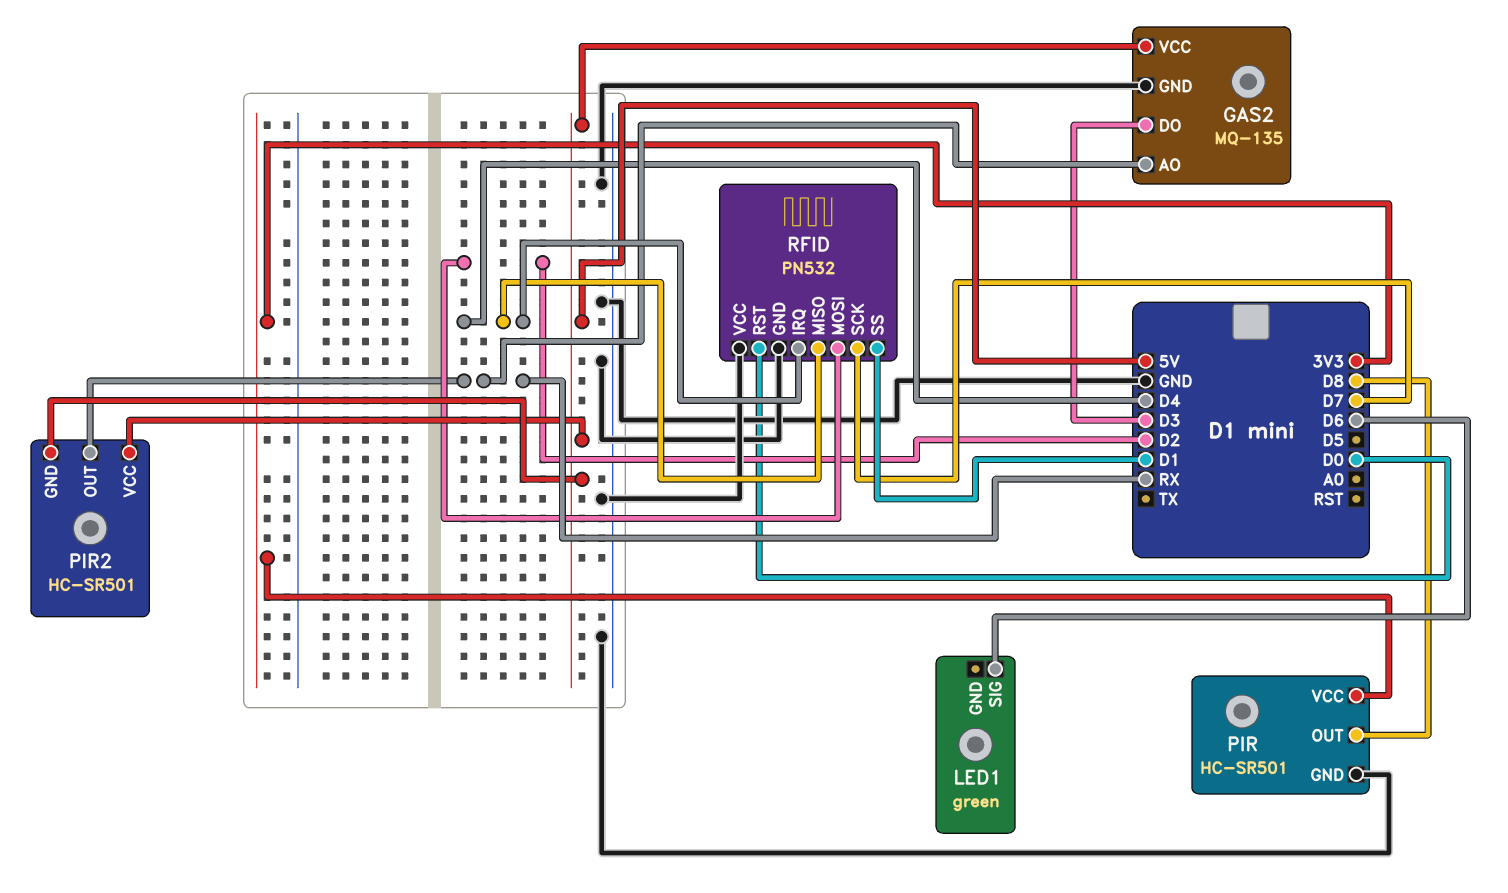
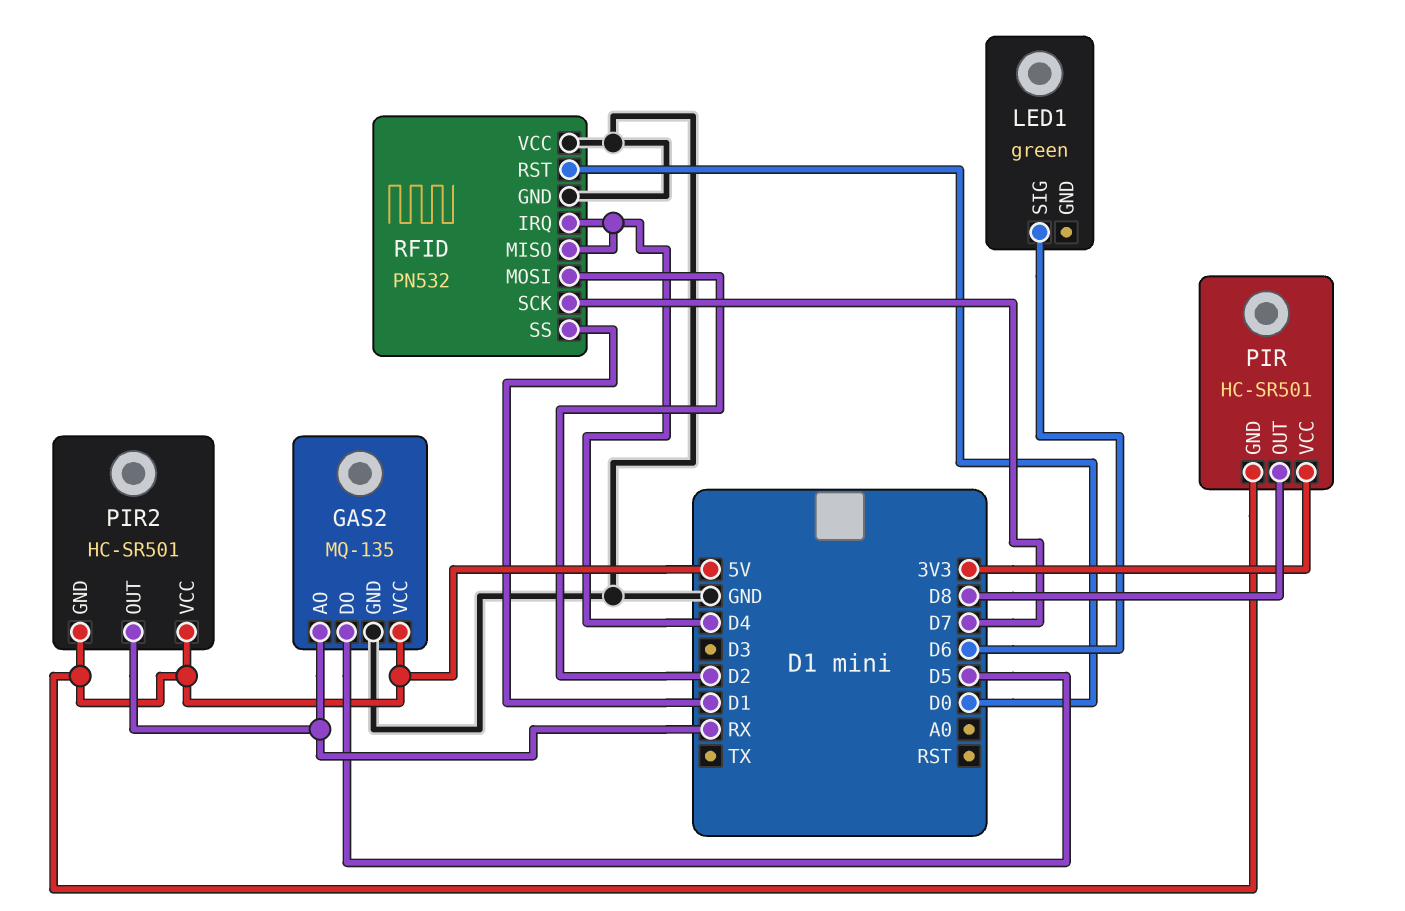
GAS2 pin DO: D3 -> D5
PIR pin GND: GND -> 5V

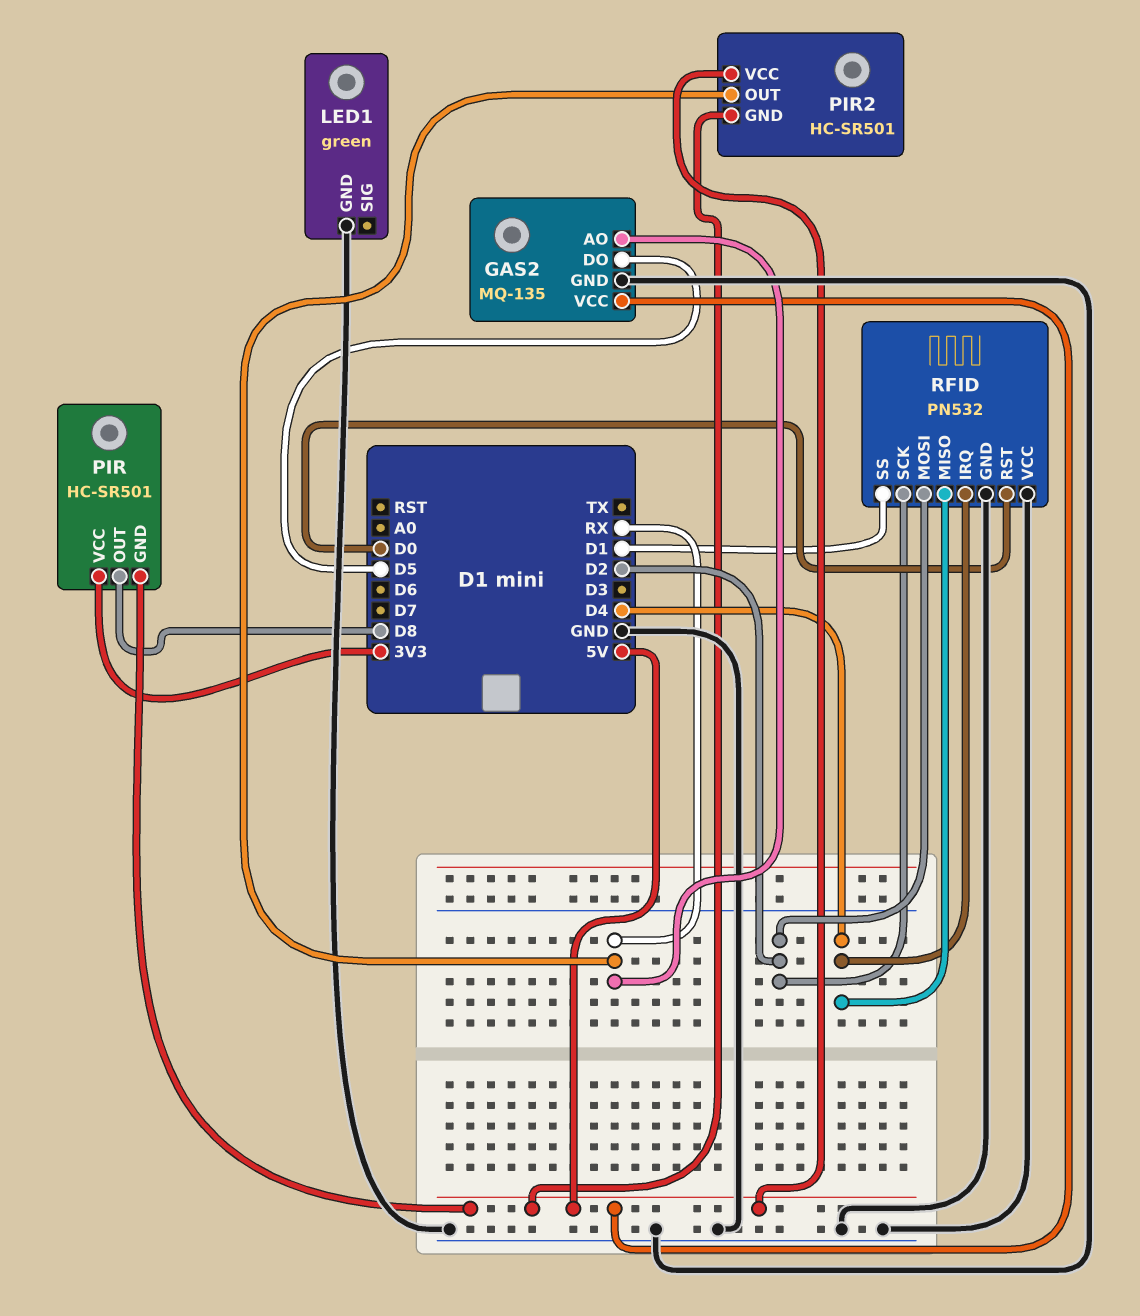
LED1 pin GND: none -> GND
LED1 pin SIG: D6 -> none
RFID pin SCK: D7 -> D2

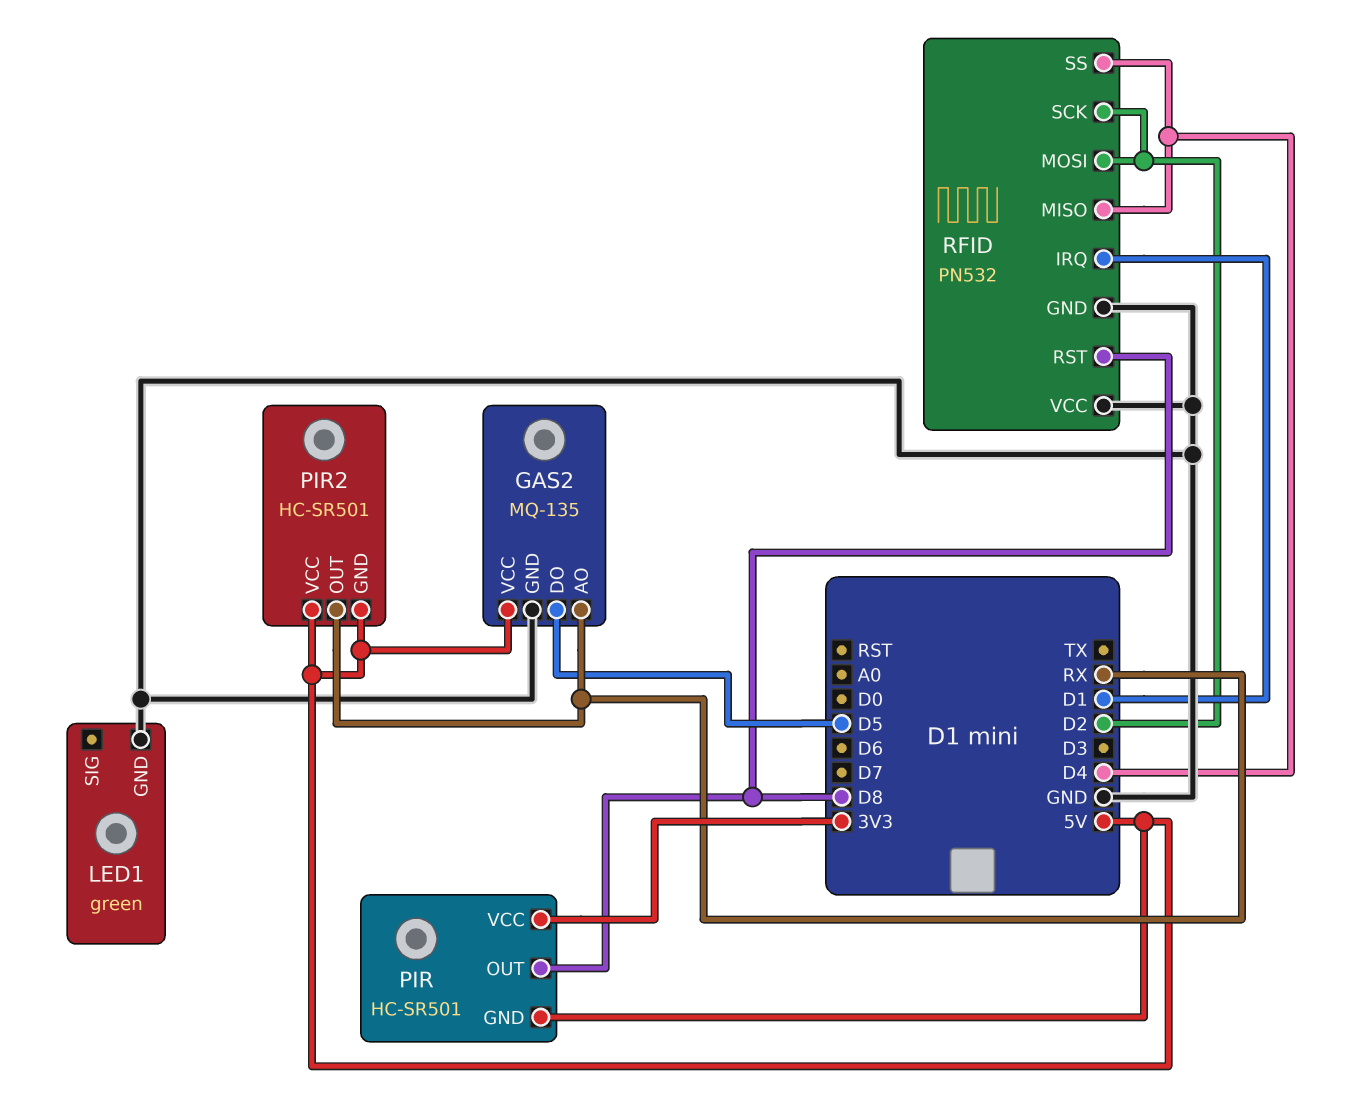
RFID pin IRQ: D4 -> D1
RFID pin RST: D0 -> D8
RFID pin SS: D1 -> D4

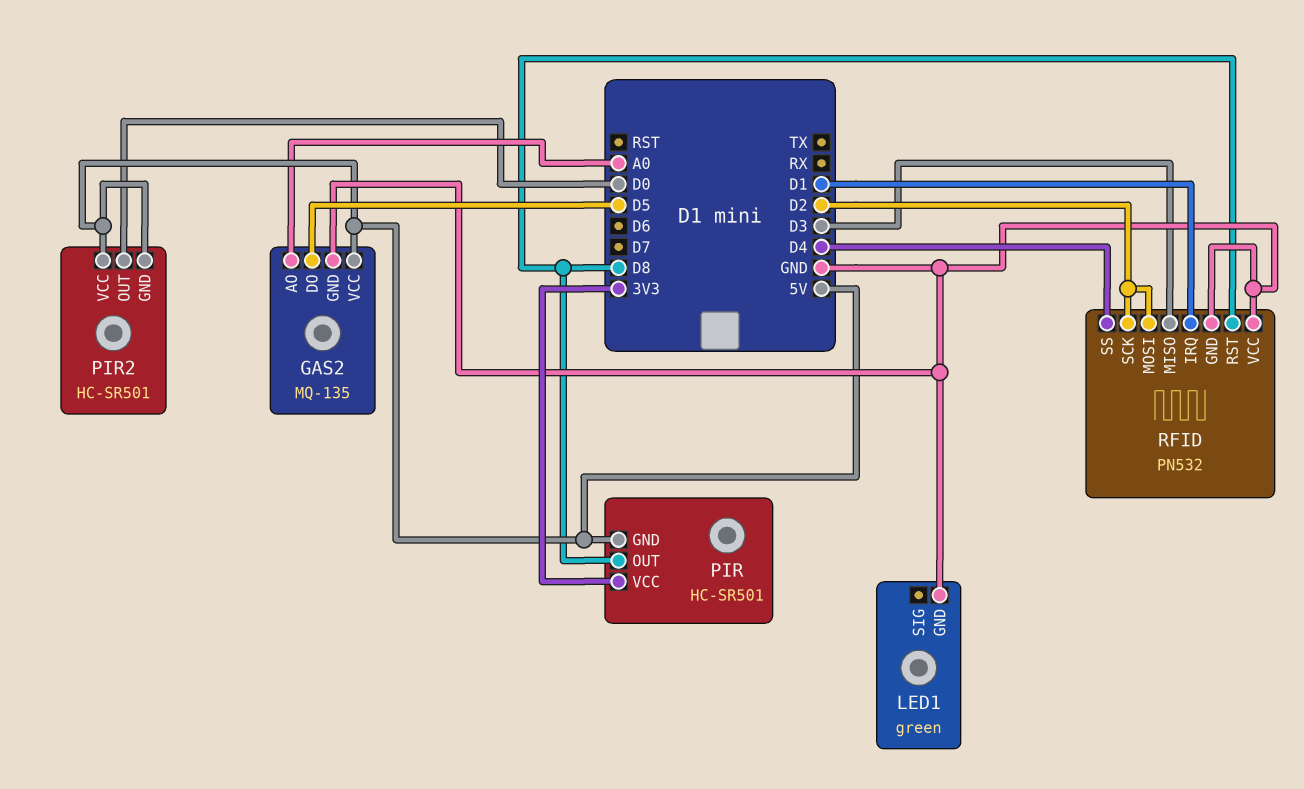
GAS2 pin AO: RX -> A0
PIR2 pin OUT: RX -> D0
RFID pin MISO: D4 -> D3

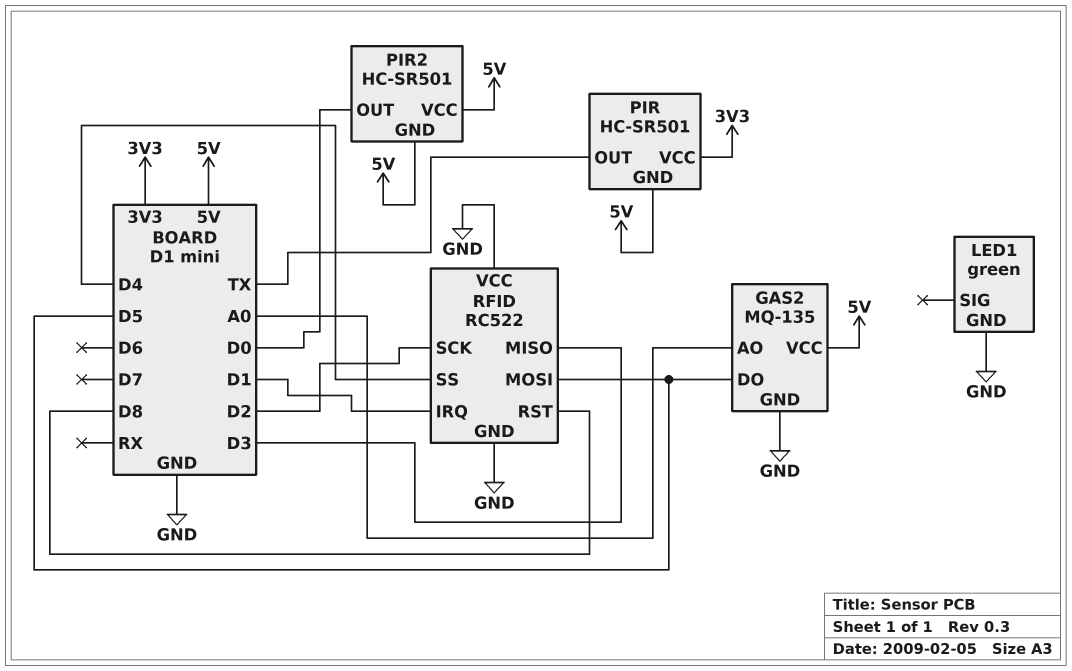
PIR pin OUT: D8 -> TX
RFID: PN532 -> RC522
RFID pin MOSI: D2 -> D5

